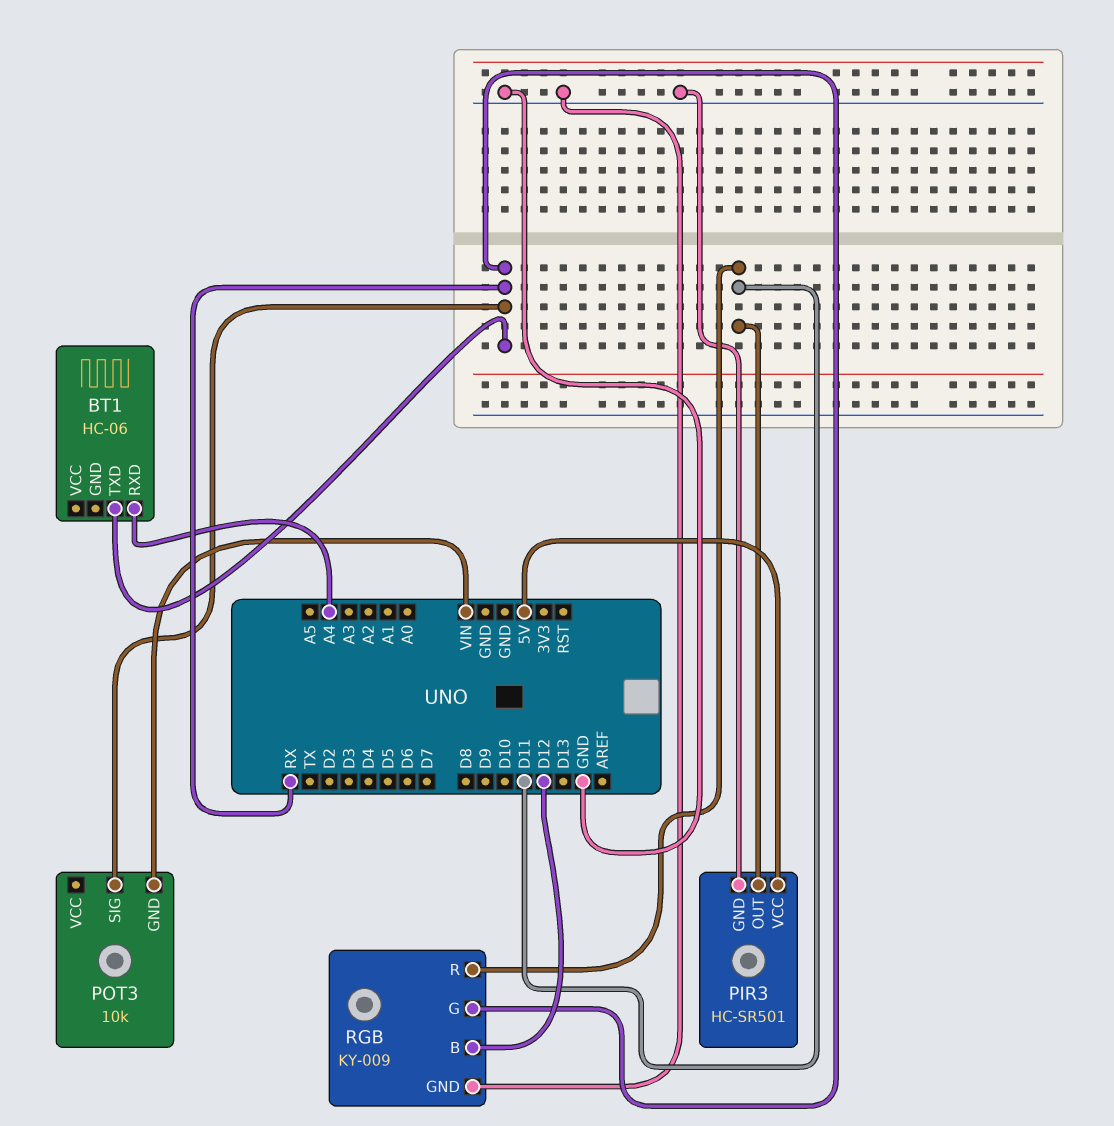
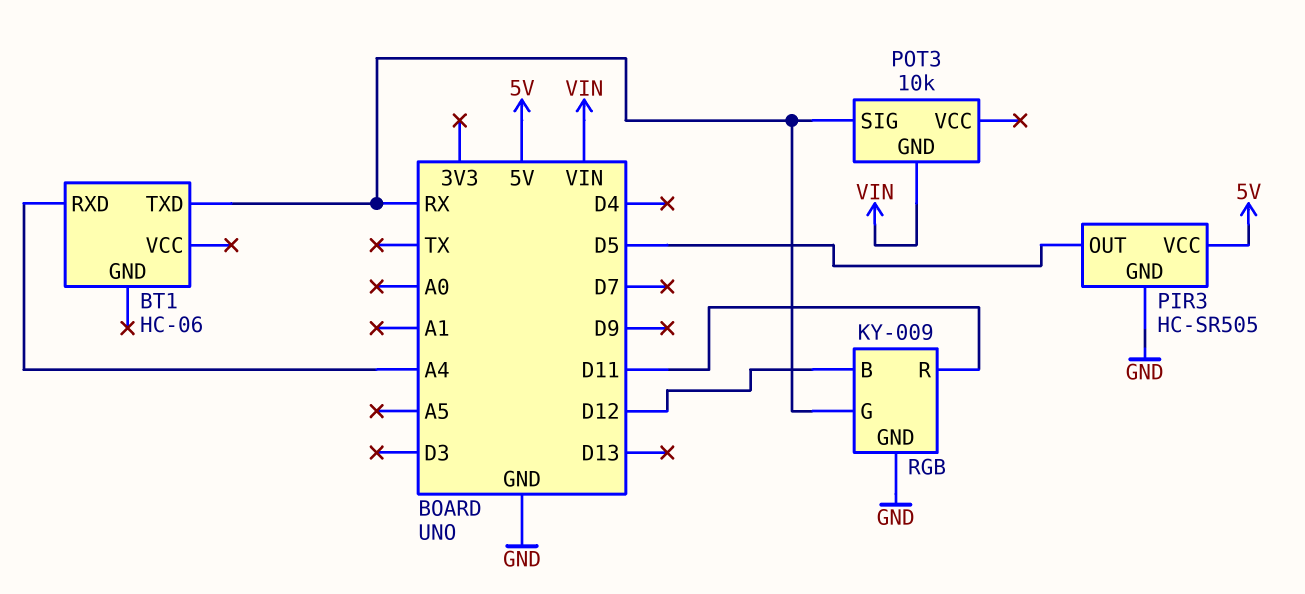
PIR3: HC-SR501 -> HC-SR505
PIR3 pin OUT: D11 -> D5

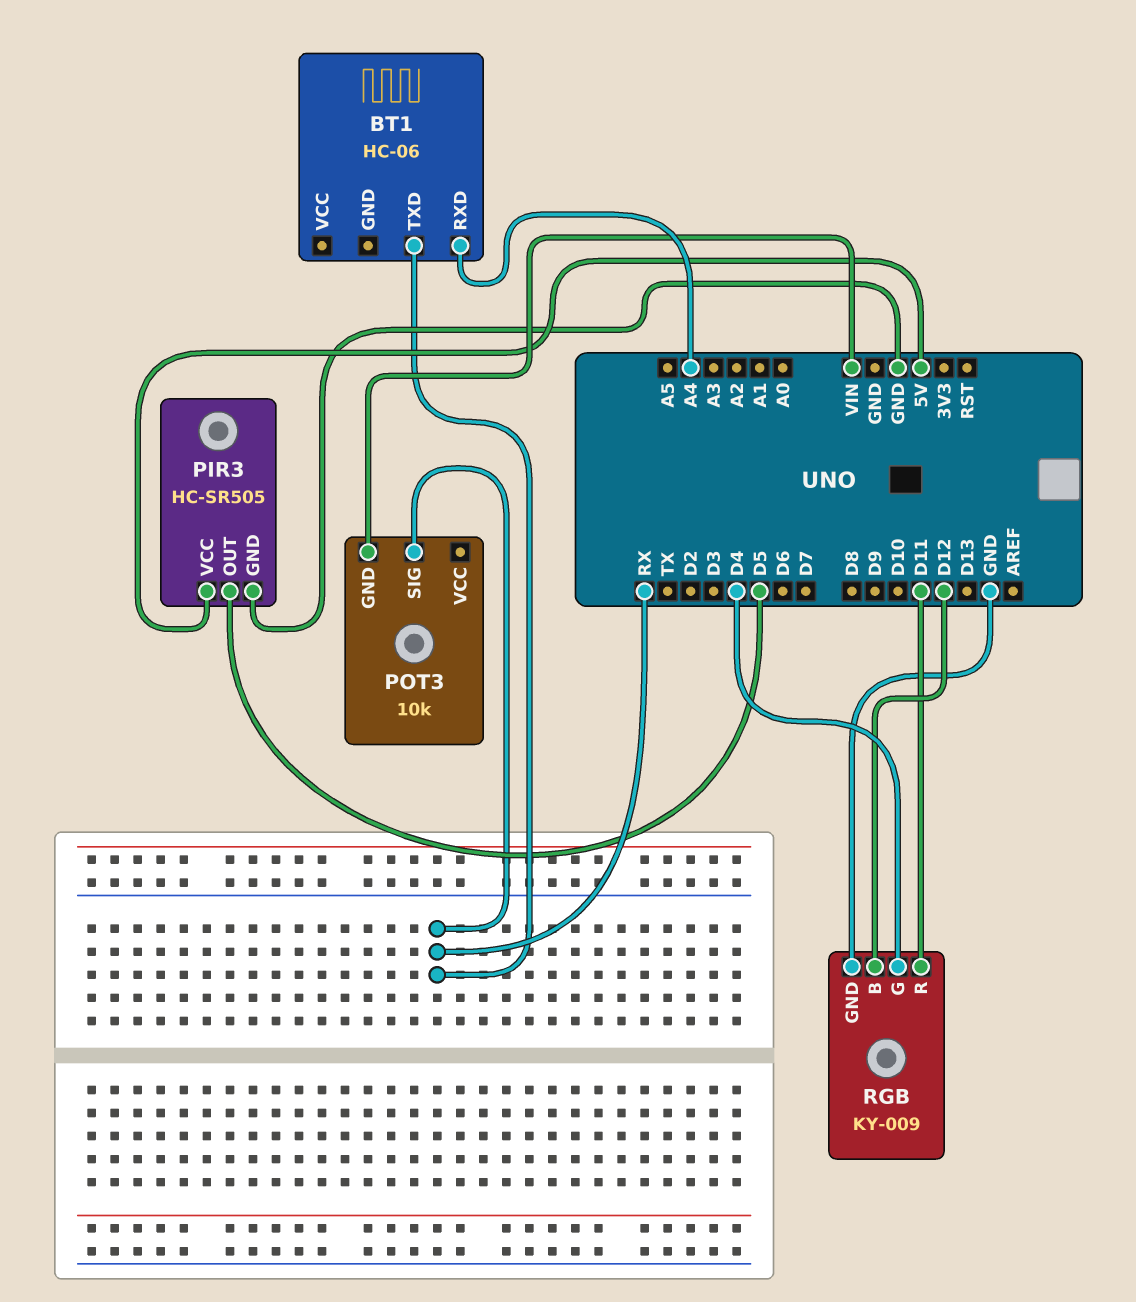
RGB pin G: RX -> D4

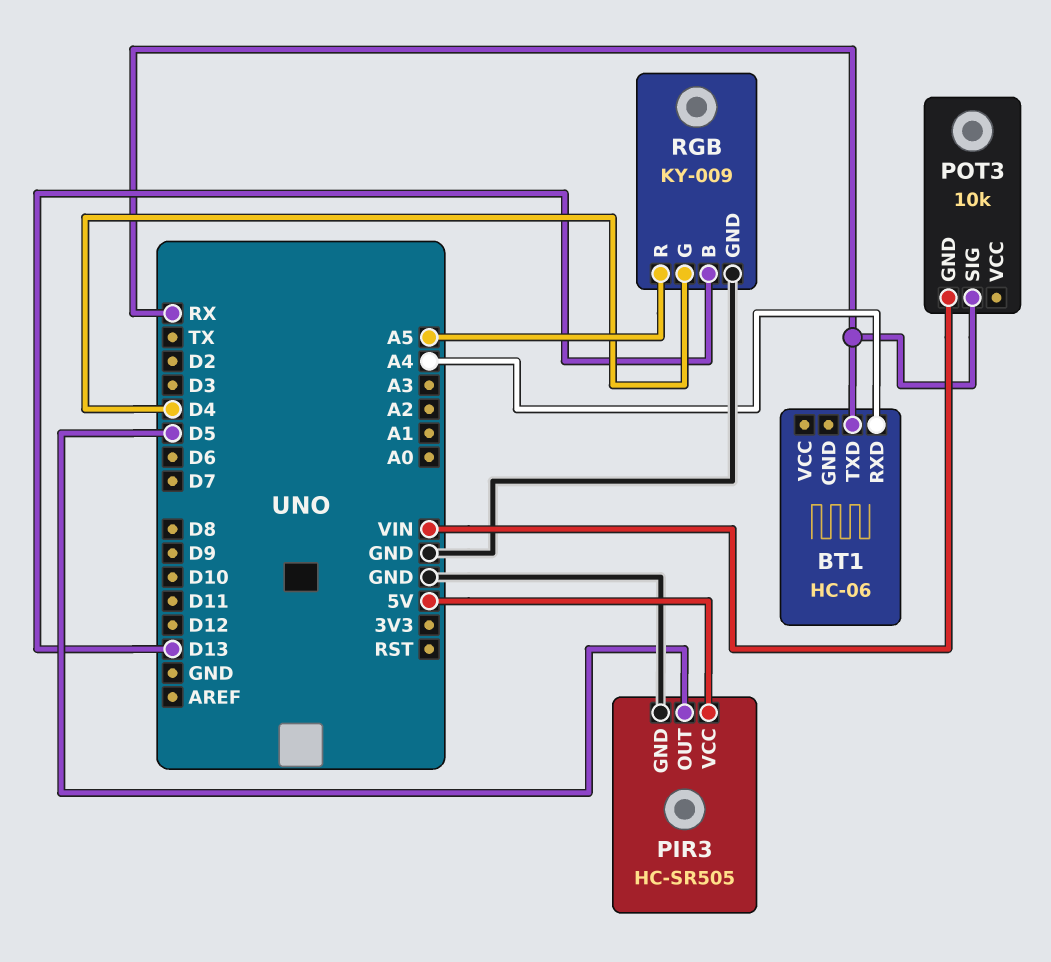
RGB pin B: D12 -> D13
RGB pin R: D11 -> A5

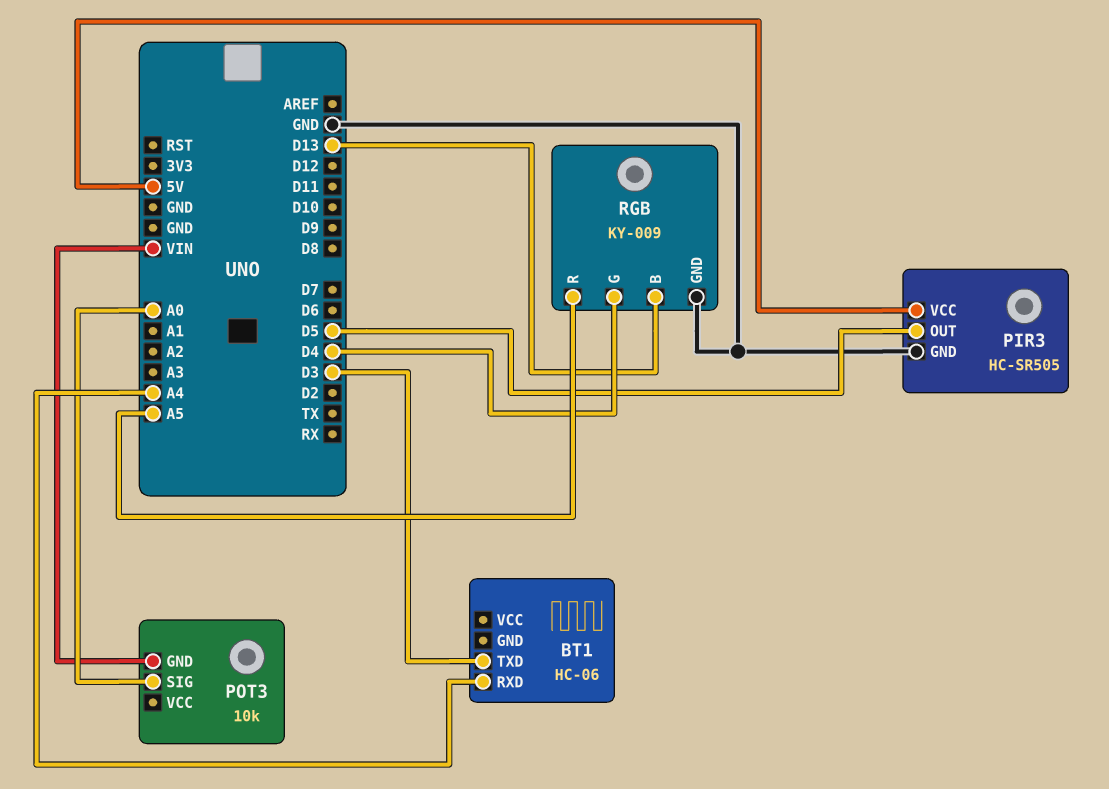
BT1 pin TXD: RX -> D3
POT3 pin SIG: RX -> A0

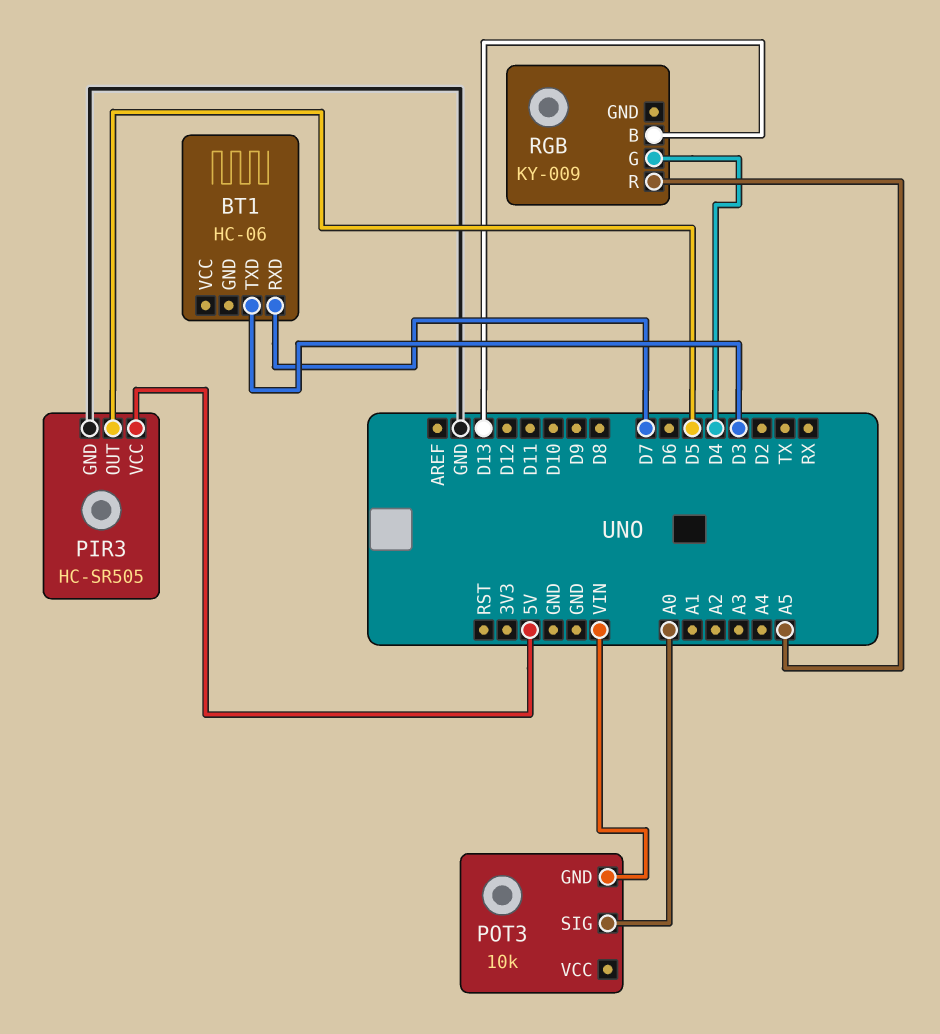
BT1 pin RXD: A4 -> D7
RGB pin GND: GND -> none

